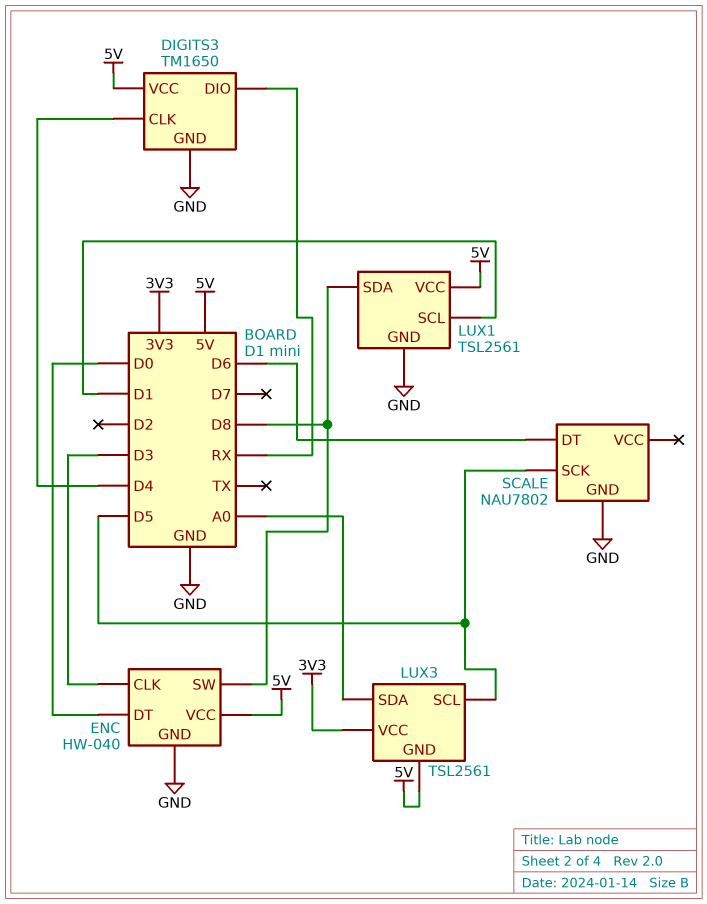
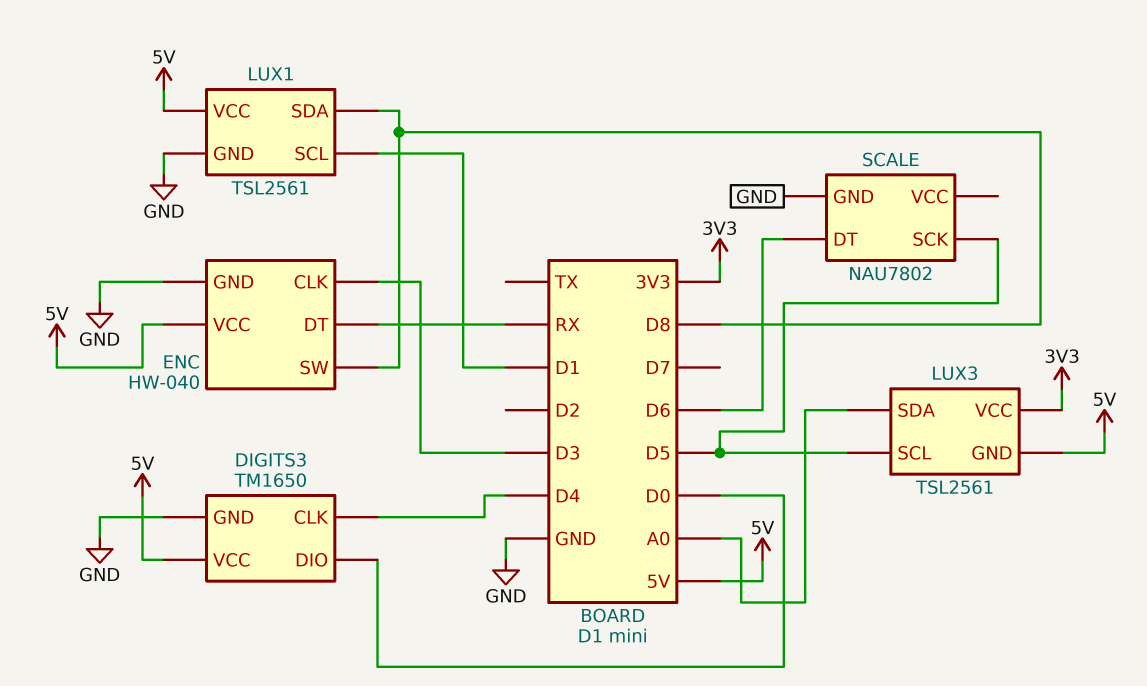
DIGITS3 pin DIO: RX -> D0
ENC pin DT: D0 -> RX

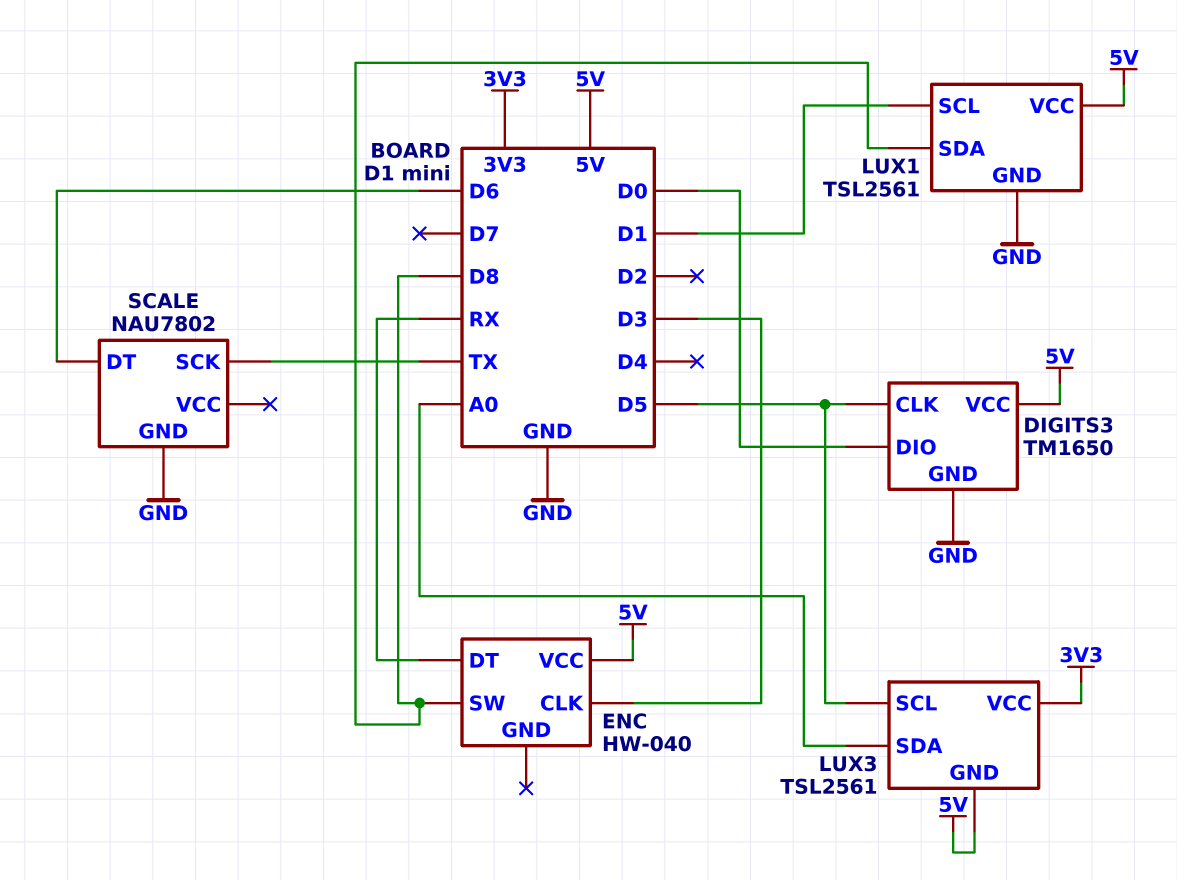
DIGITS3 pin CLK: D4 -> D5
ENC pin GND: GND -> none
SCALE pin SCK: D5 -> TX

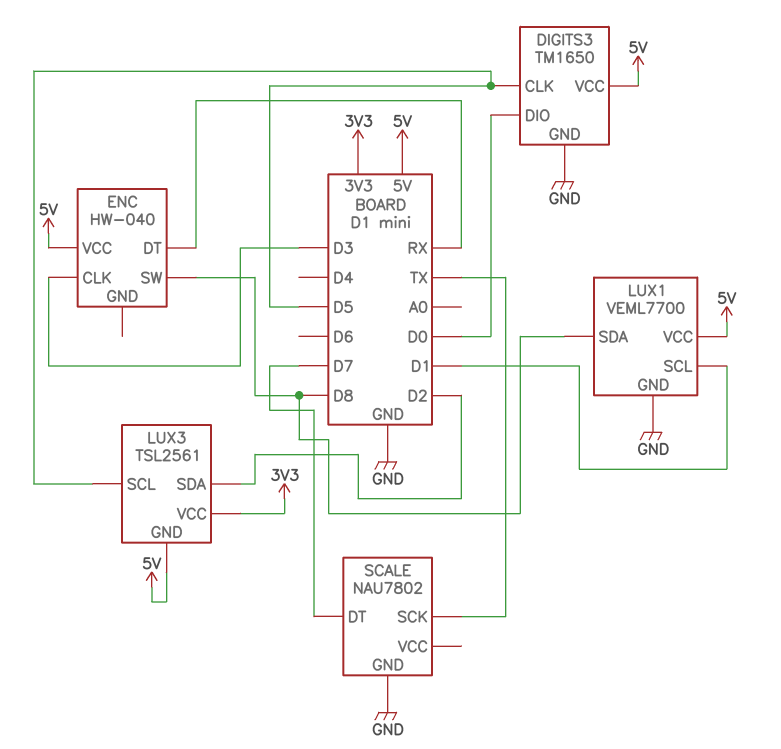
LUX1: TSL2561 -> VEML7700
LUX3 pin SDA: A0 -> D2
SCALE pin DT: D6 -> D7

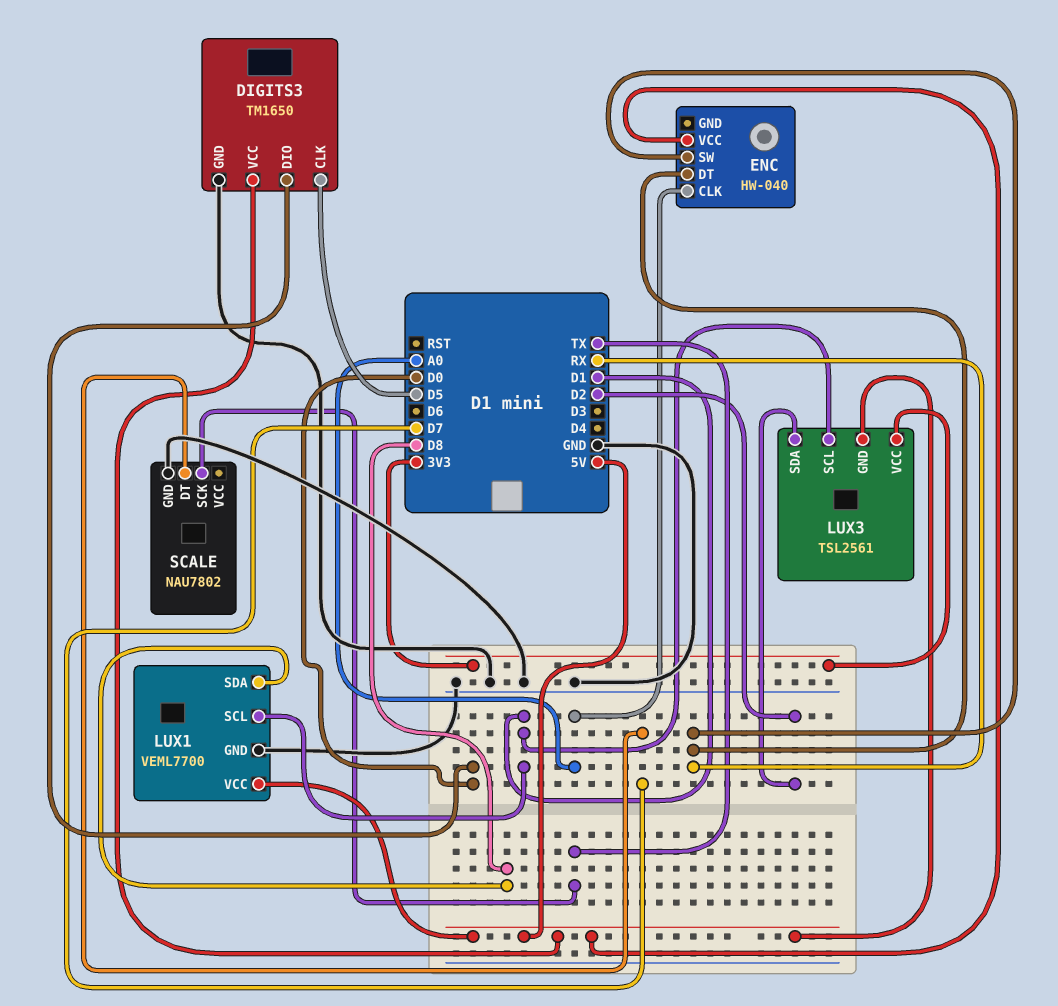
ENC pin CLK: D3 -> A0
ENC pin SW: D8 -> RX
LUX3 pin SCL: D5 -> D1

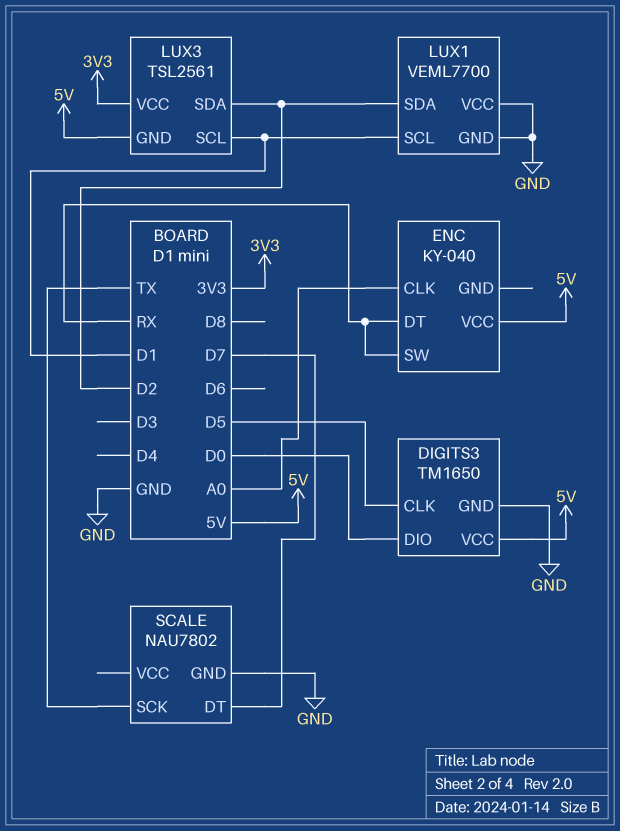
ENC: HW-040 -> KY-040
LUX1 pin SDA: D8 -> D2
LUX1 pin VCC: 5V -> GND

